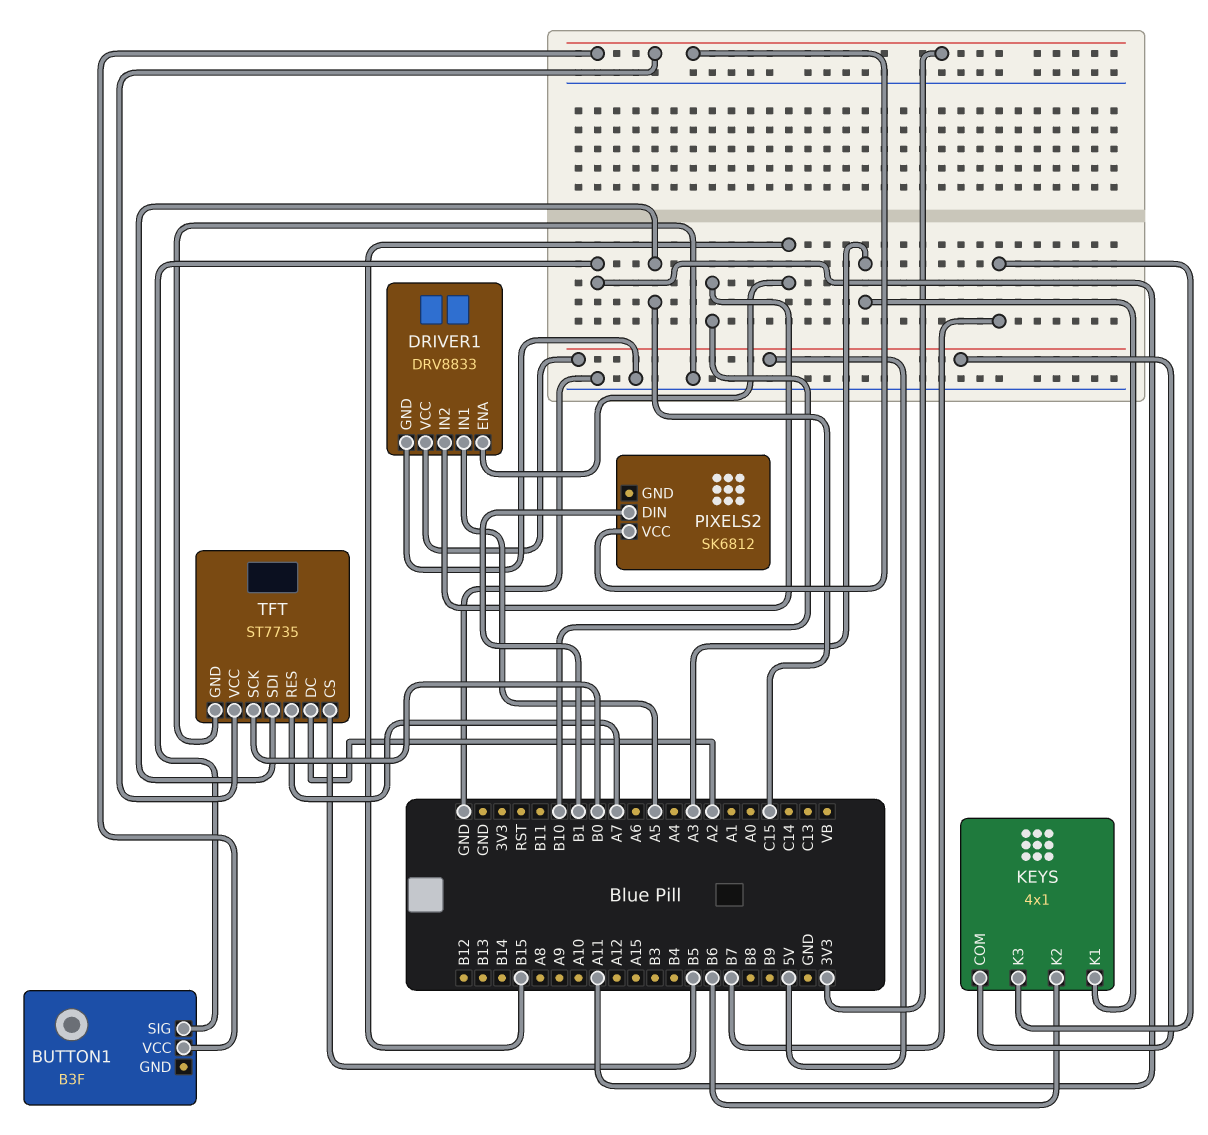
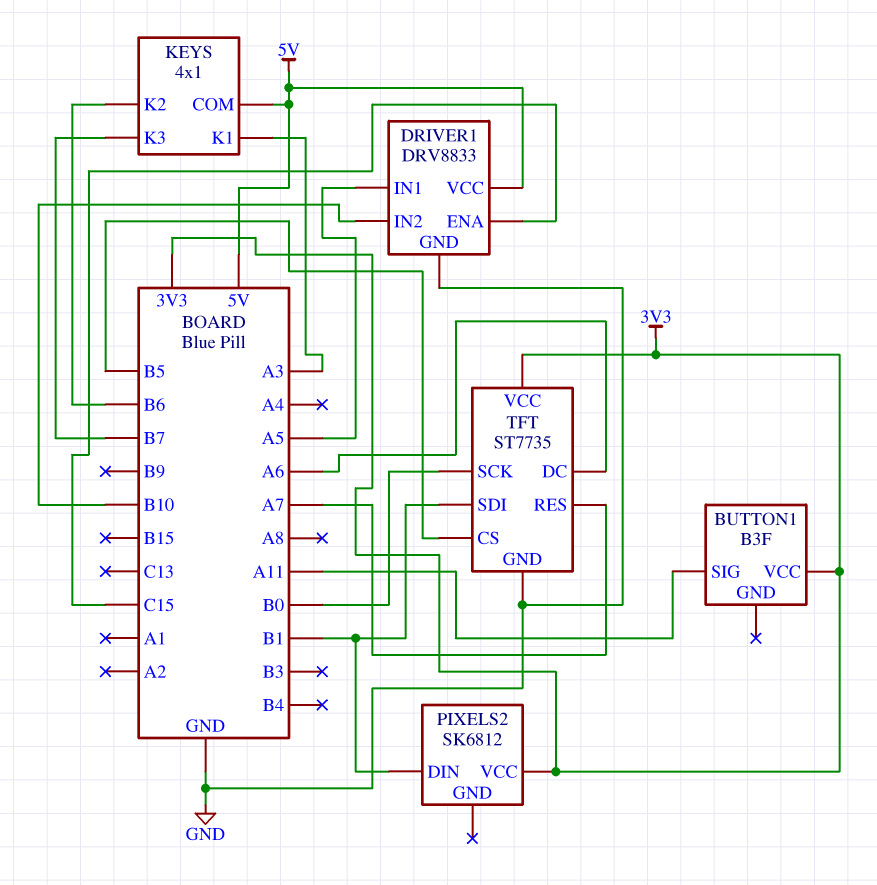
DRIVER1 pin ENA: B15 -> C15
TFT pin DC: A2 -> A6
TFT pin SDI: C15 -> B1

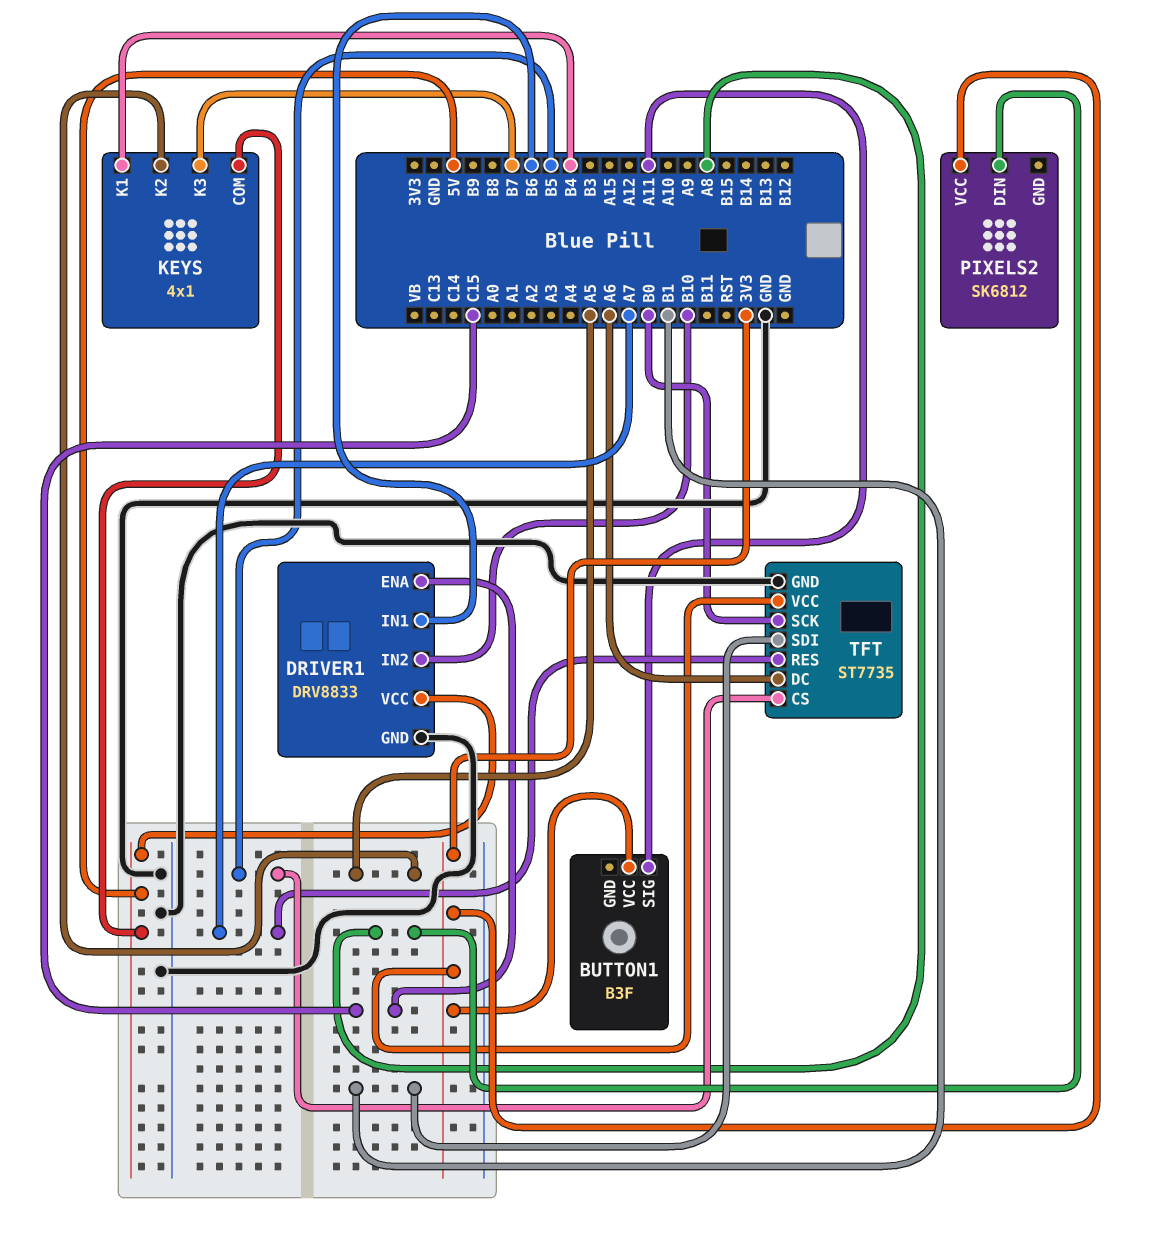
DRIVER1 pin IN1: A5 -> B6
KEYS pin K1: A3 -> B4
KEYS pin K2: B6 -> A5
PIXELS2 pin DIN: B1 -> A8

